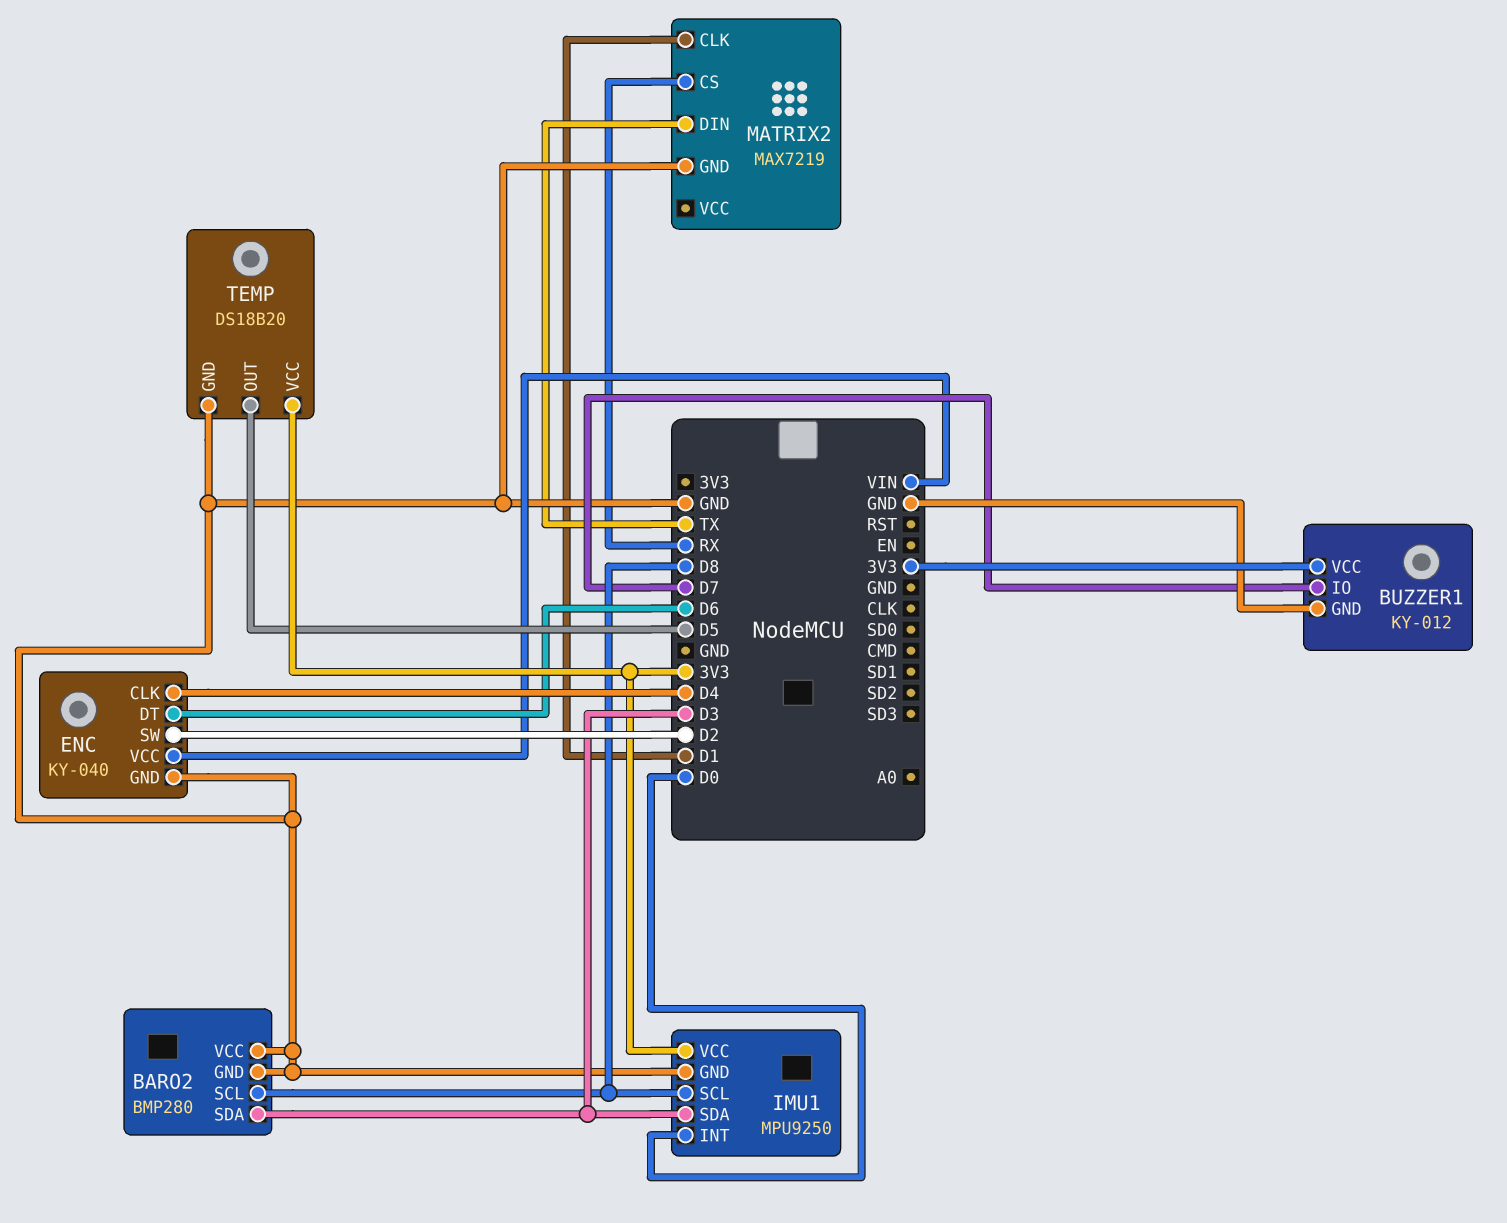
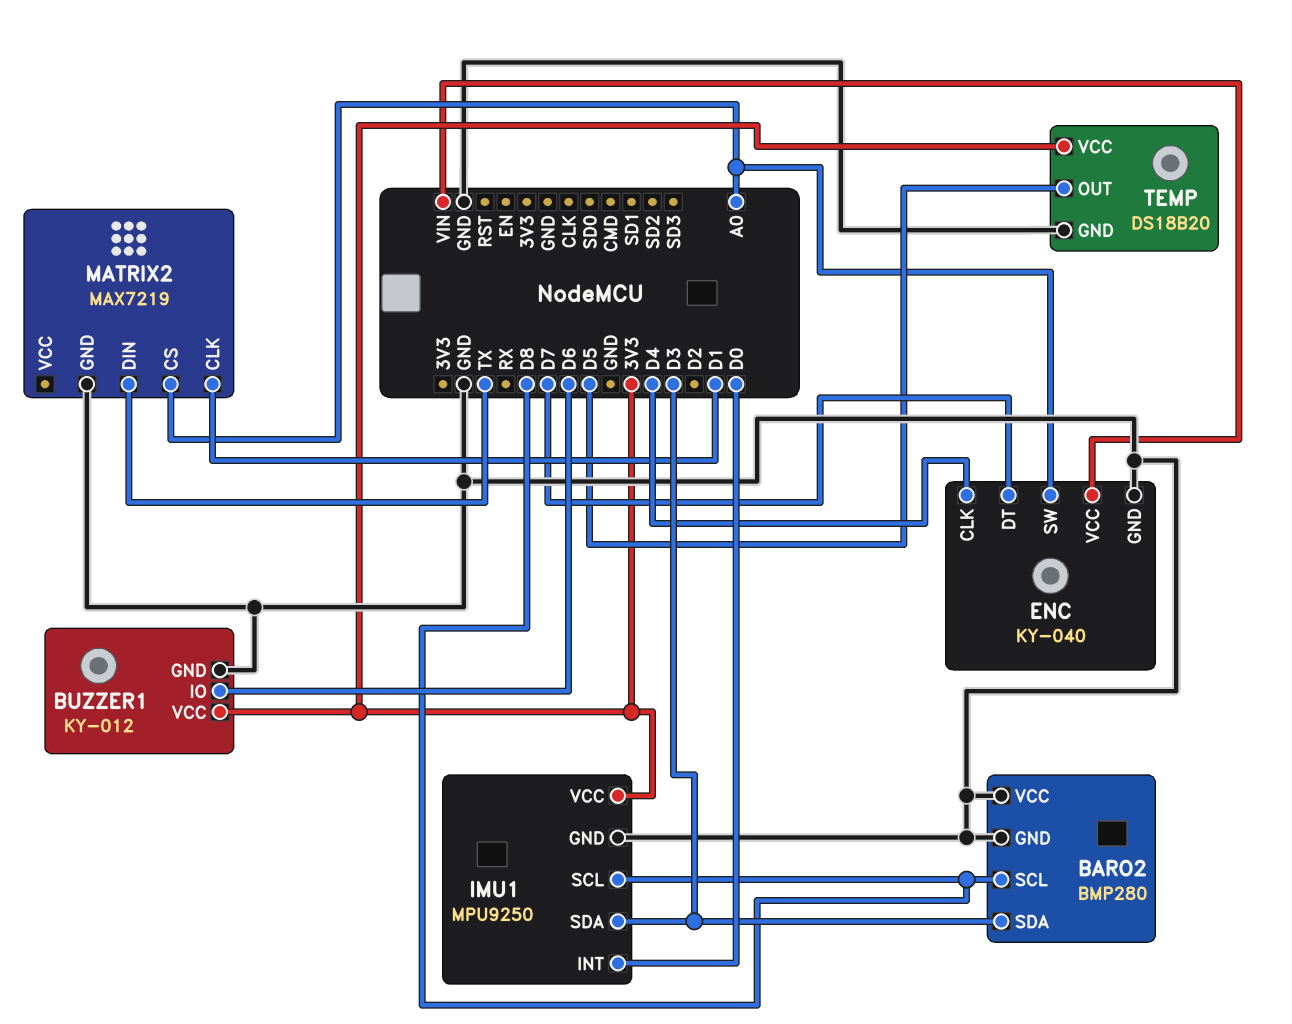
BUZZER1 pin IO: D7 -> D6
ENC pin DT: D6 -> D7
ENC pin SW: D2 -> A0
MATRIX2 pin CS: RX -> A0

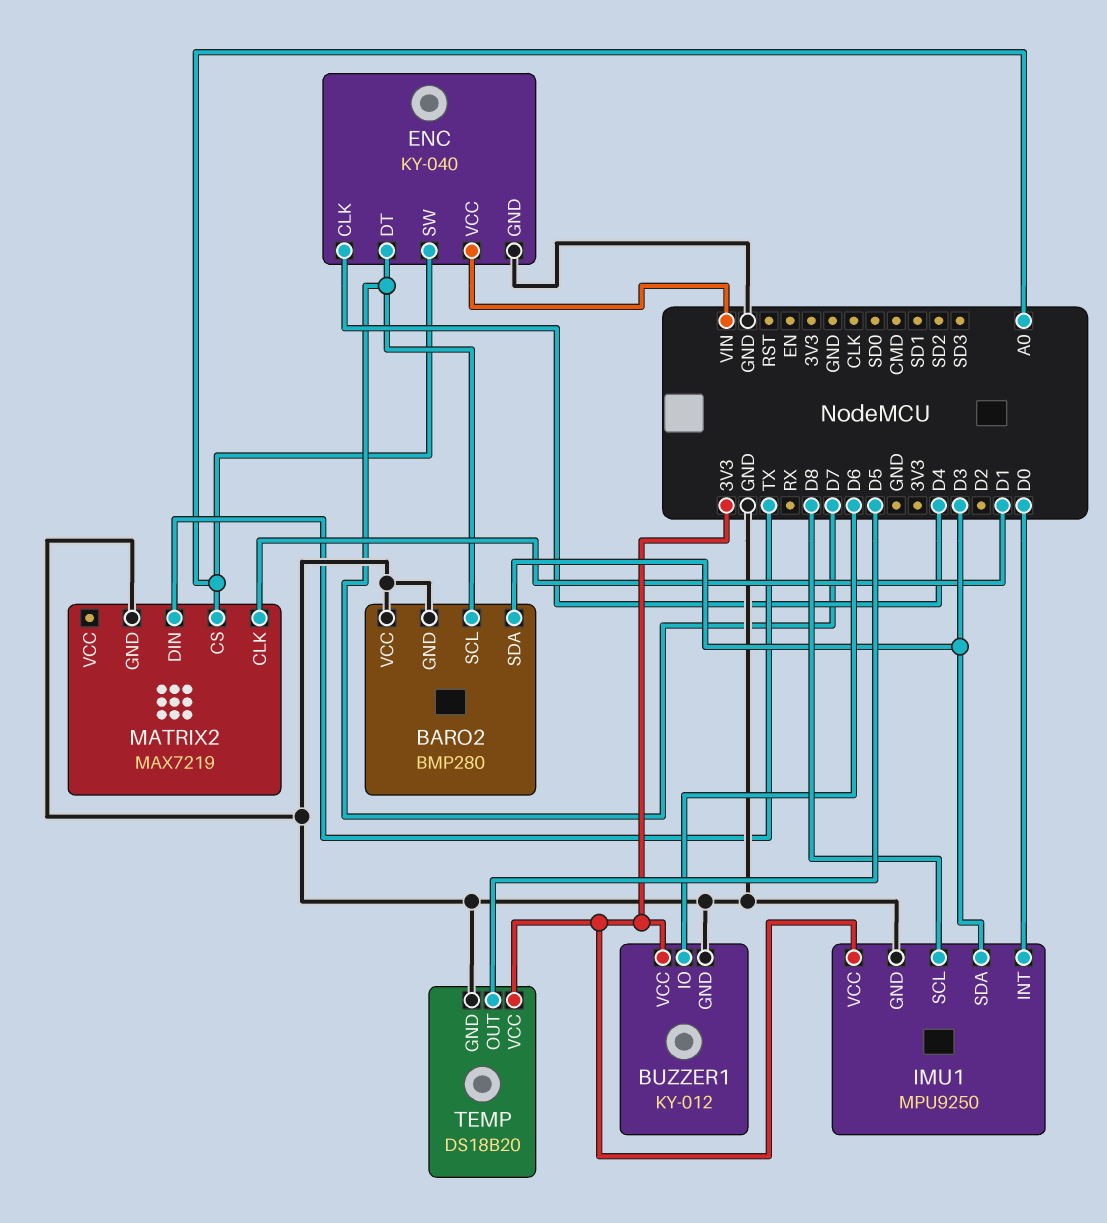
BARO2 pin SCL: D8 -> D7

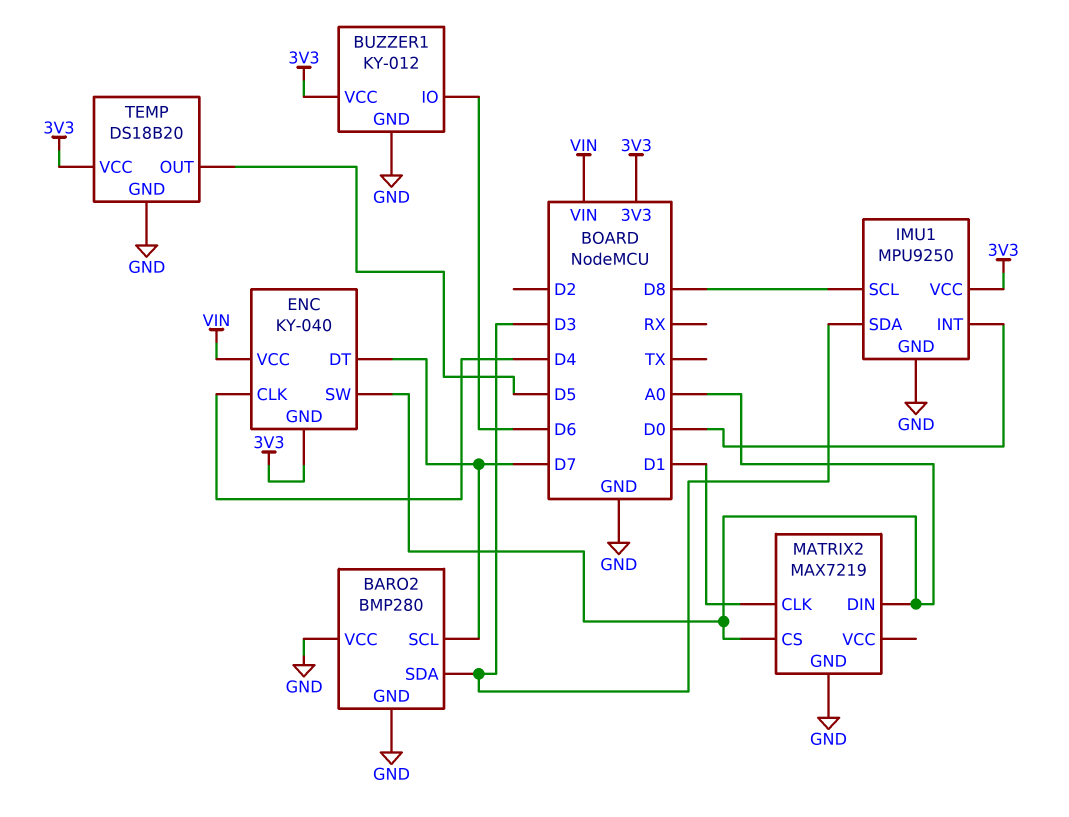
ENC pin GND: GND -> 3V3
MATRIX2 pin DIN: TX -> A0

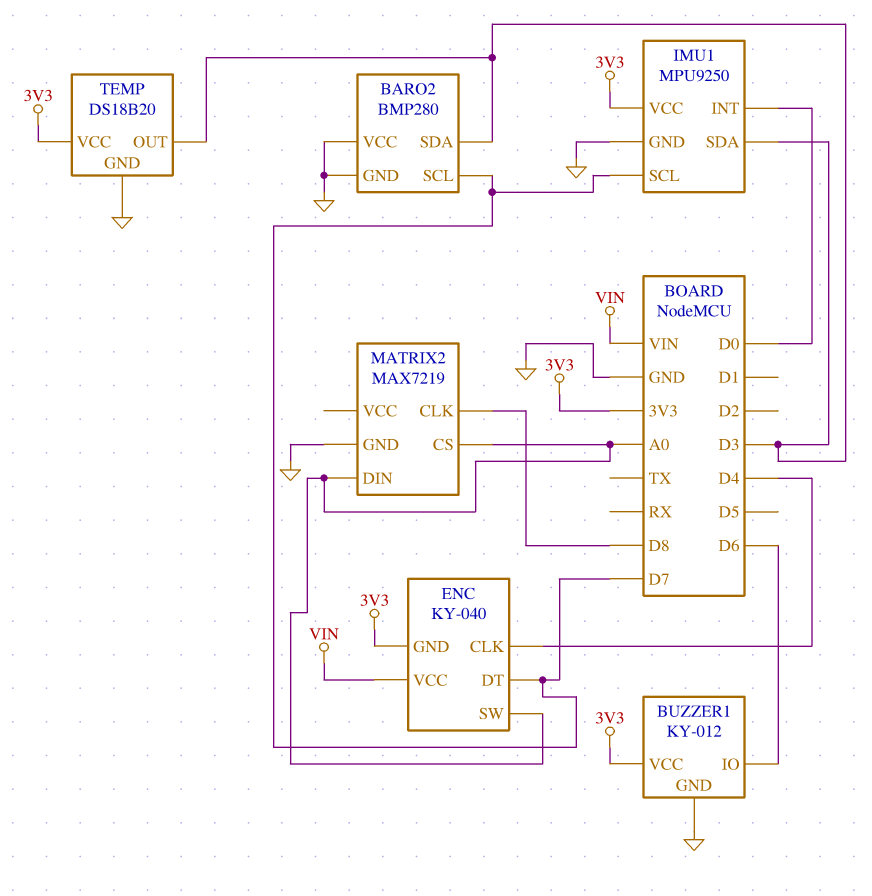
IMU1 pin SCL: D8 -> D7
MATRIX2 pin CLK: D1 -> D8
TEMP pin OUT: D5 -> D3

